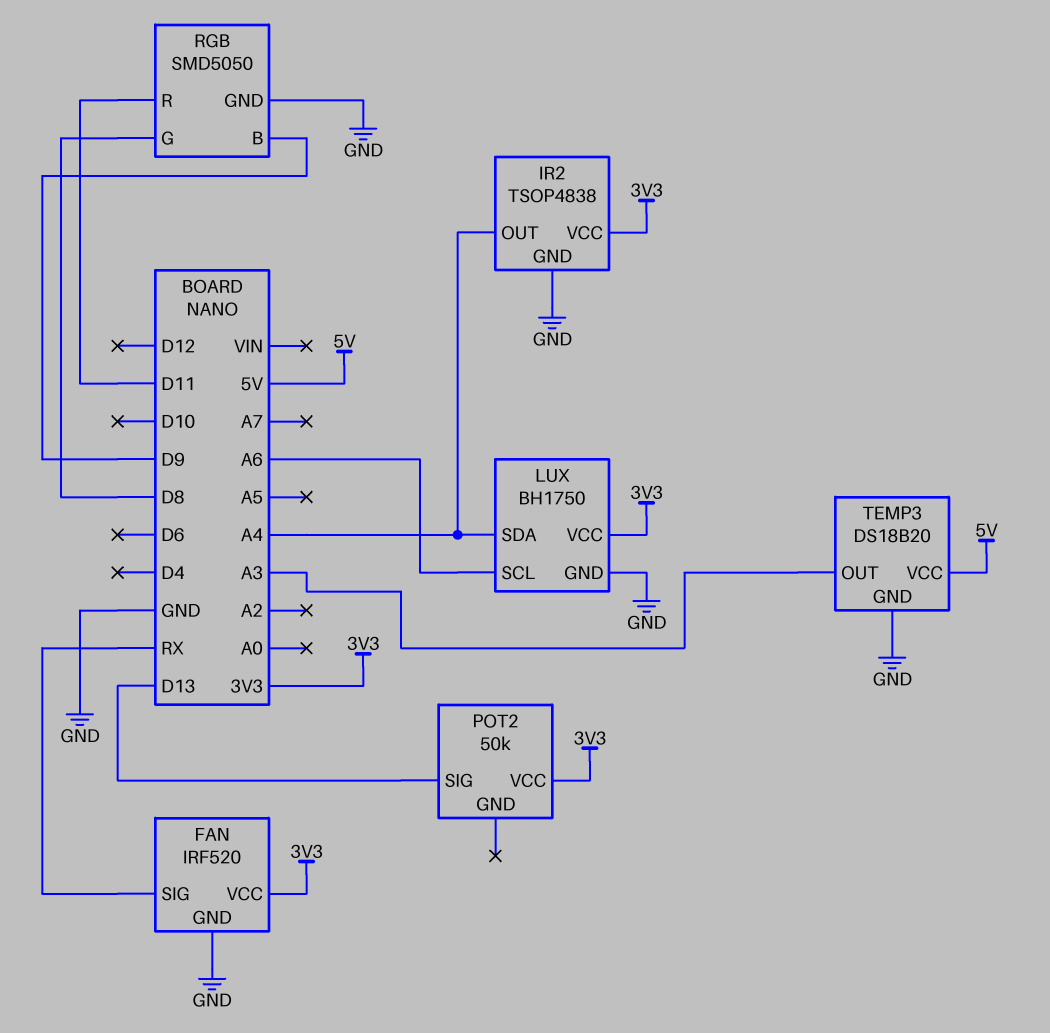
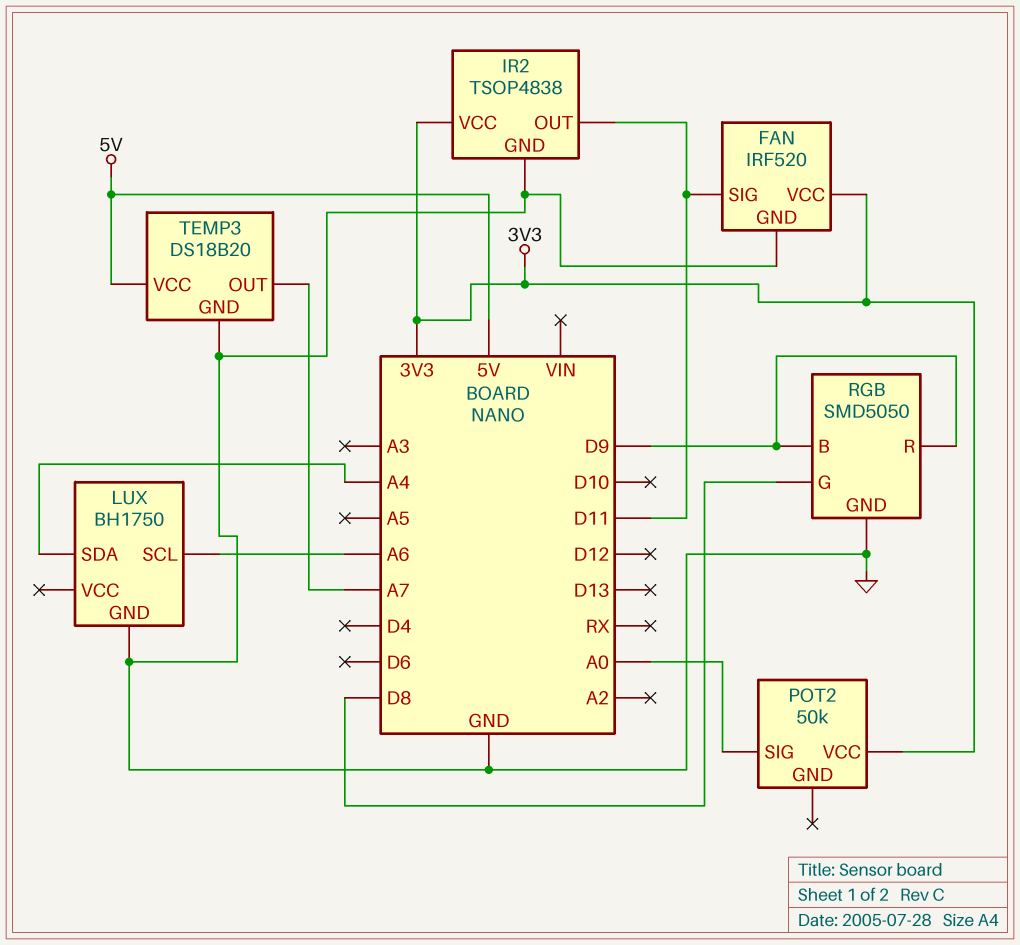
FAN pin SIG: RX -> D11
IR2 pin OUT: A4 -> D11
LUX pin VCC: 3V3 -> none
POT2 pin SIG: D13 -> A0
RGB pin R: D11 -> D9
TEMP3 pin OUT: A3 -> A7

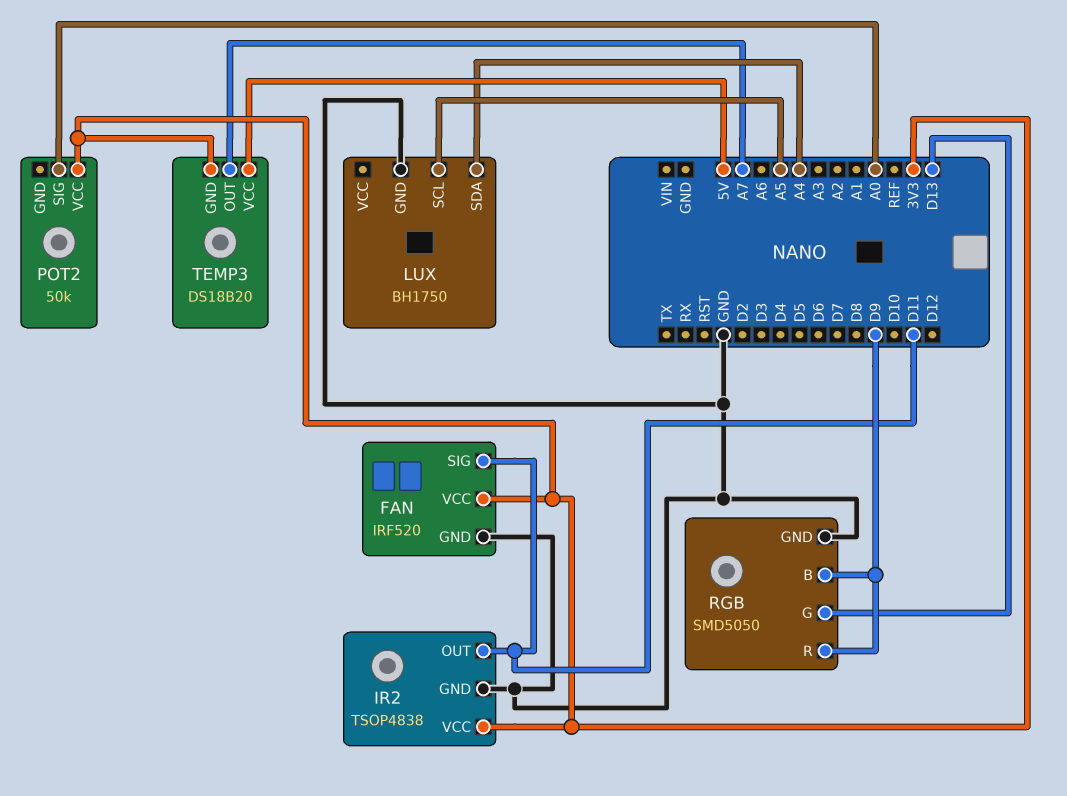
LUX pin SCL: A6 -> A5
RGB pin G: D8 -> D13
TEMP3 pin GND: GND -> 3V3

